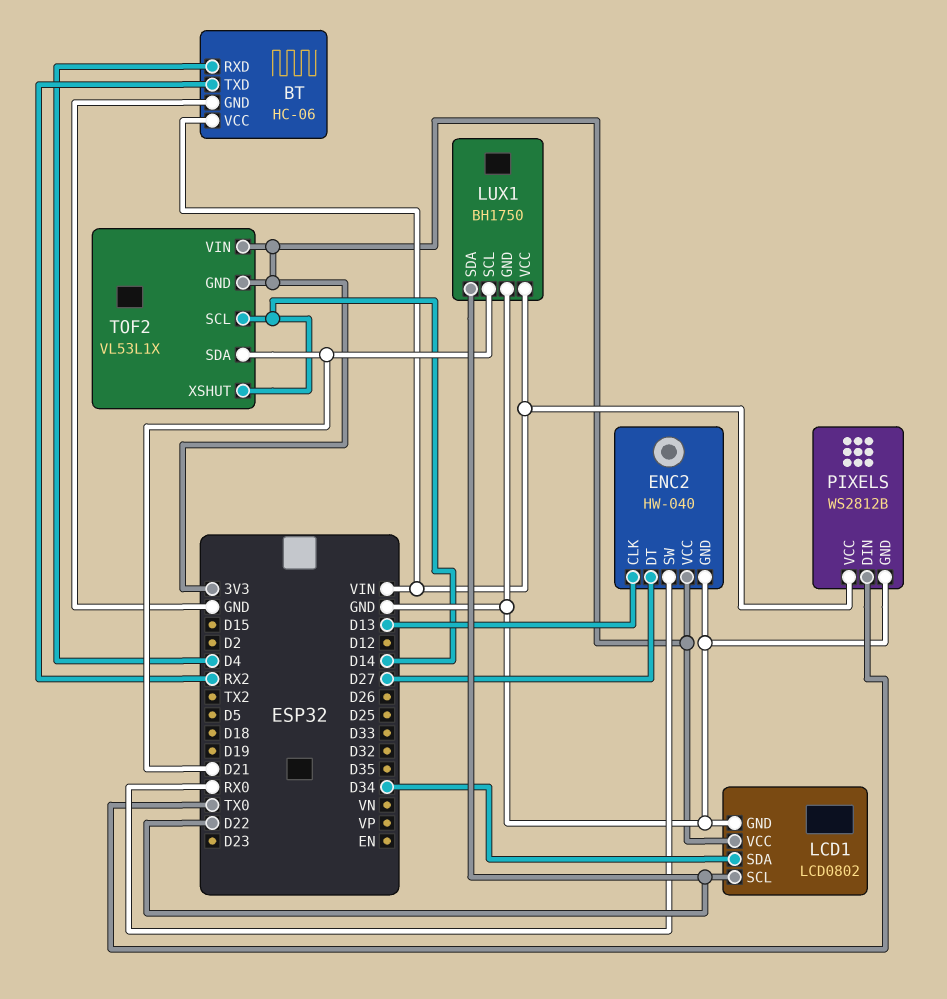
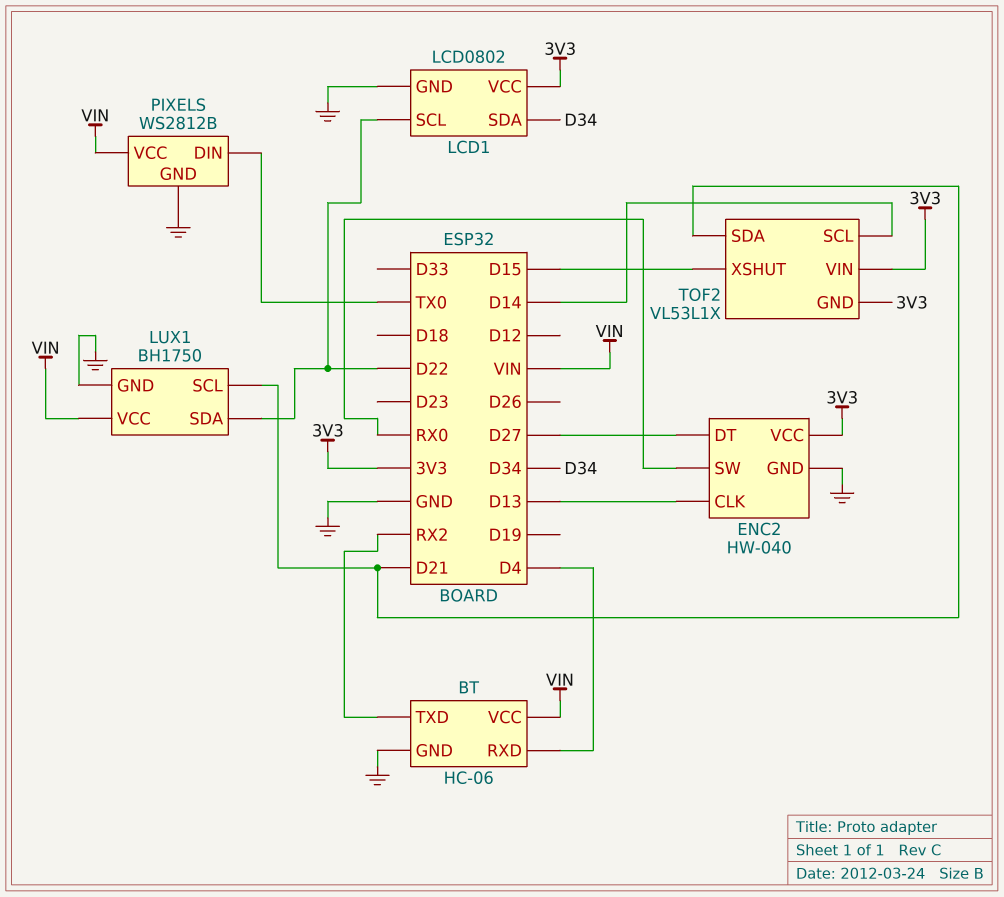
TOF2 pin XSHUT: D14 -> D15

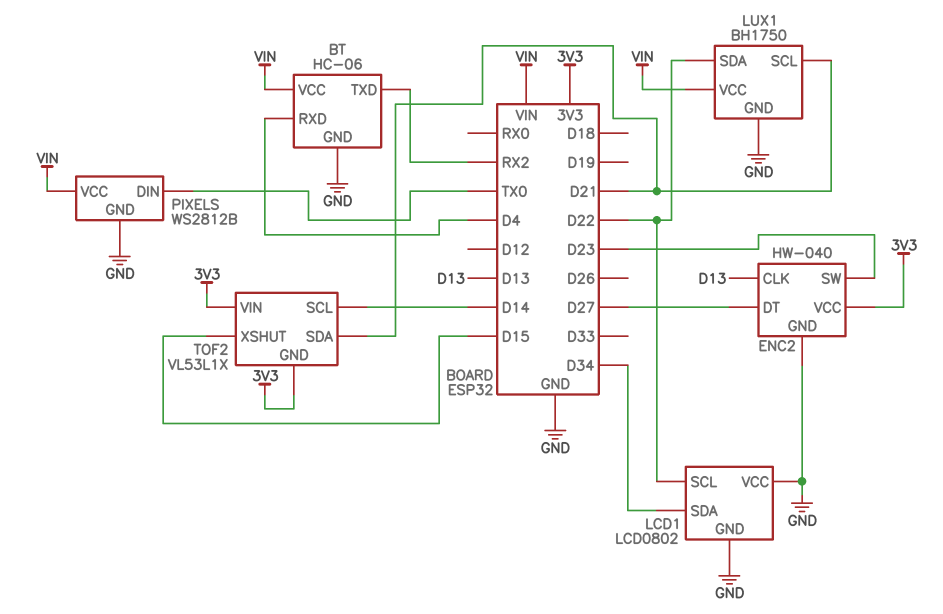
ENC2 pin SW: RX0 -> D23
LCD1 pin VCC: 3V3 -> GND

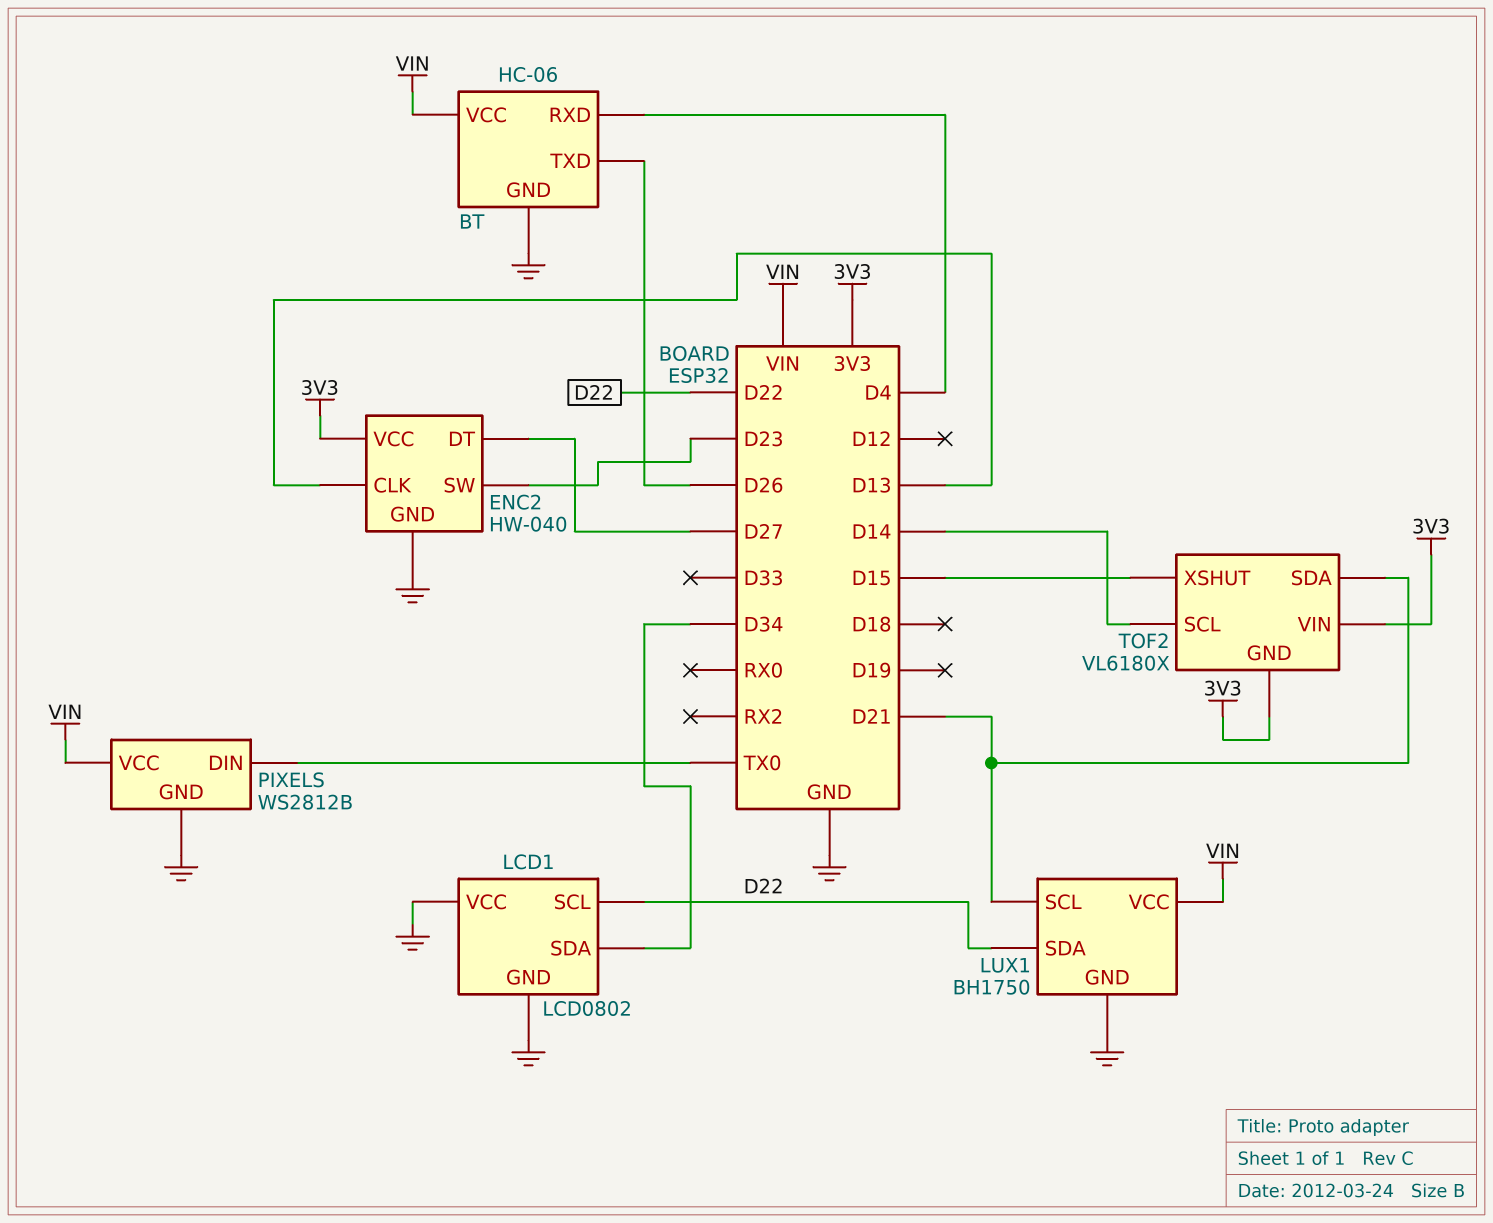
BT pin TXD: RX2 -> D26
TOF2: VL53L1X -> VL6180X

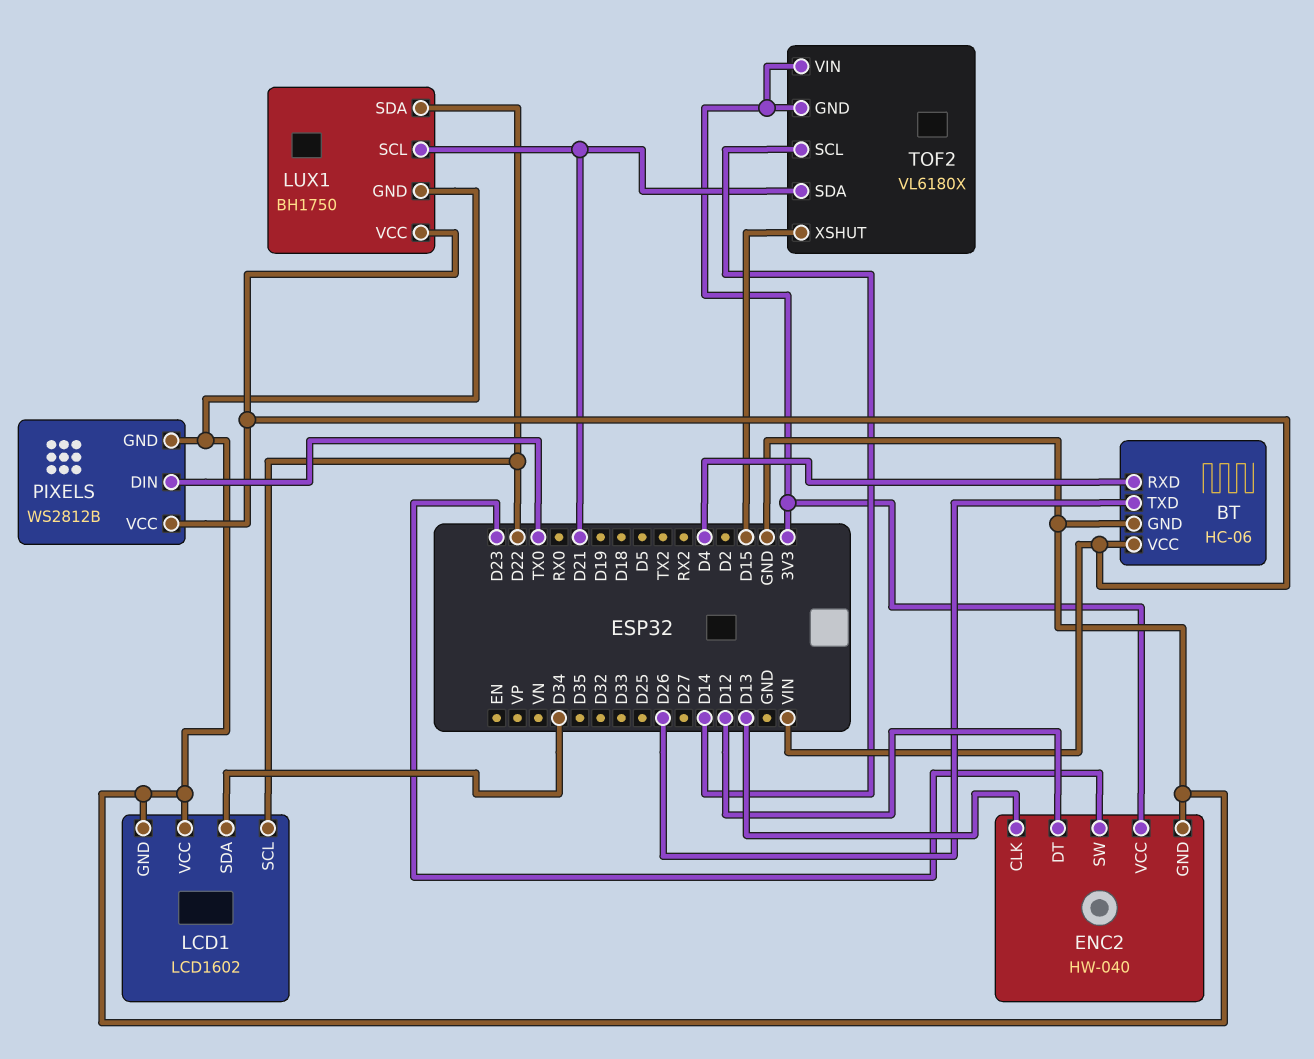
ENC2 pin DT: D27 -> D12
LCD1: LCD0802 -> LCD1602

